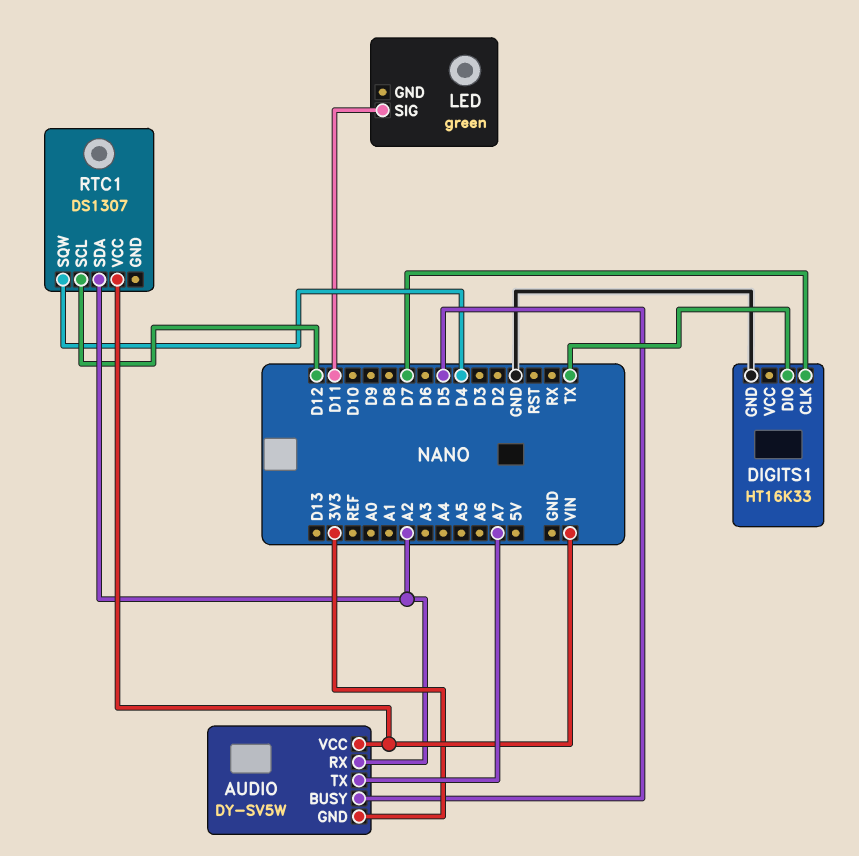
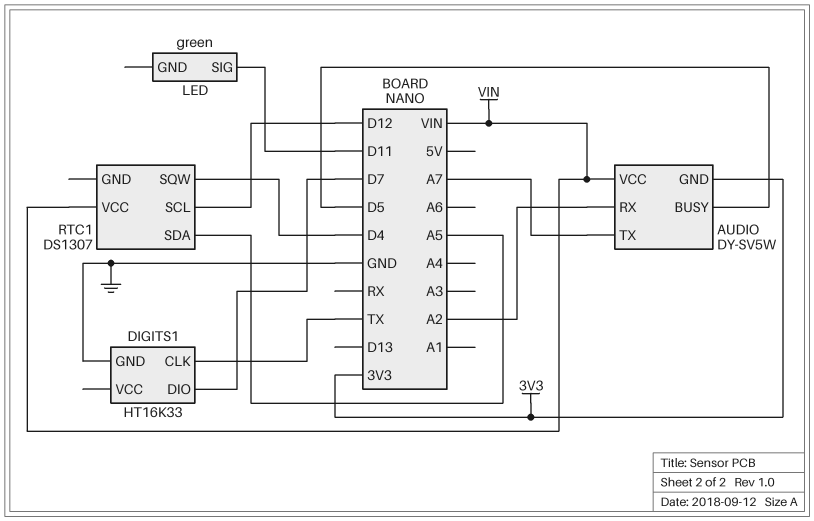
DIGITS1 pin CLK: D7 -> TX
DIGITS1 pin DIO: TX -> D7
RTC1 pin SDA: A2 -> A5

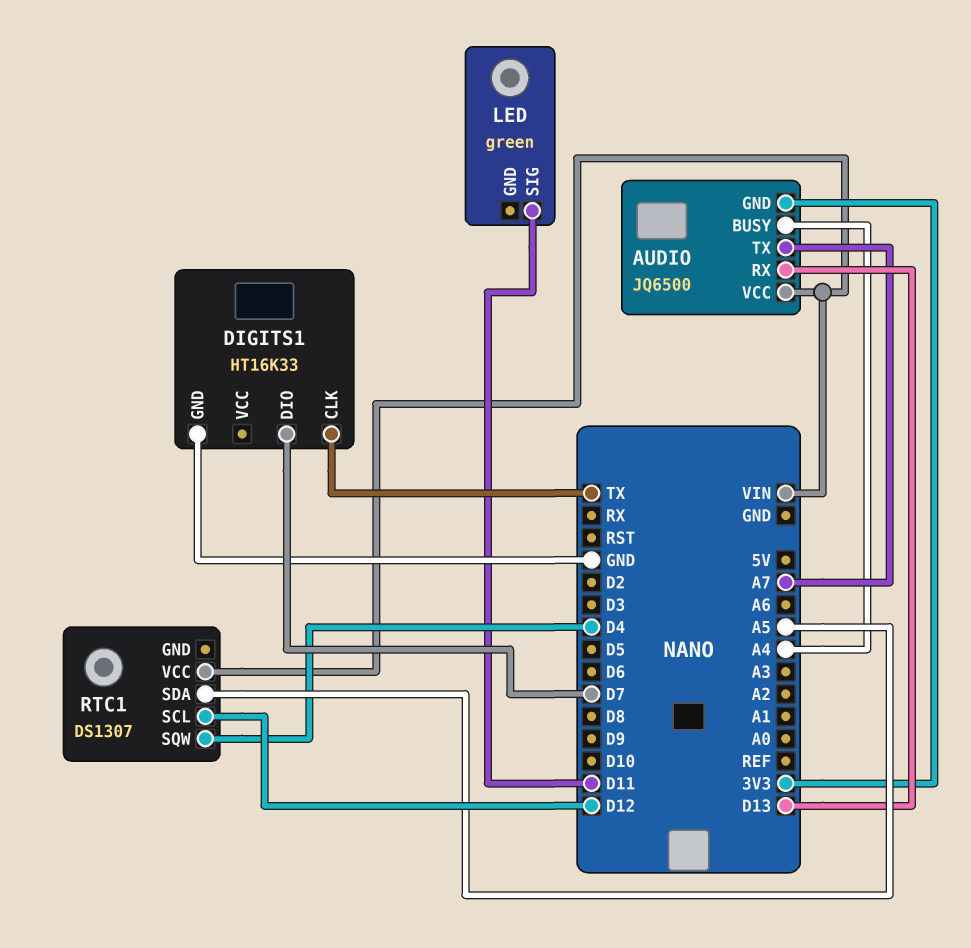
AUDIO: DY-SV5W -> JQ6500
AUDIO pin BUSY: D5 -> A4
AUDIO pin RX: A2 -> D13

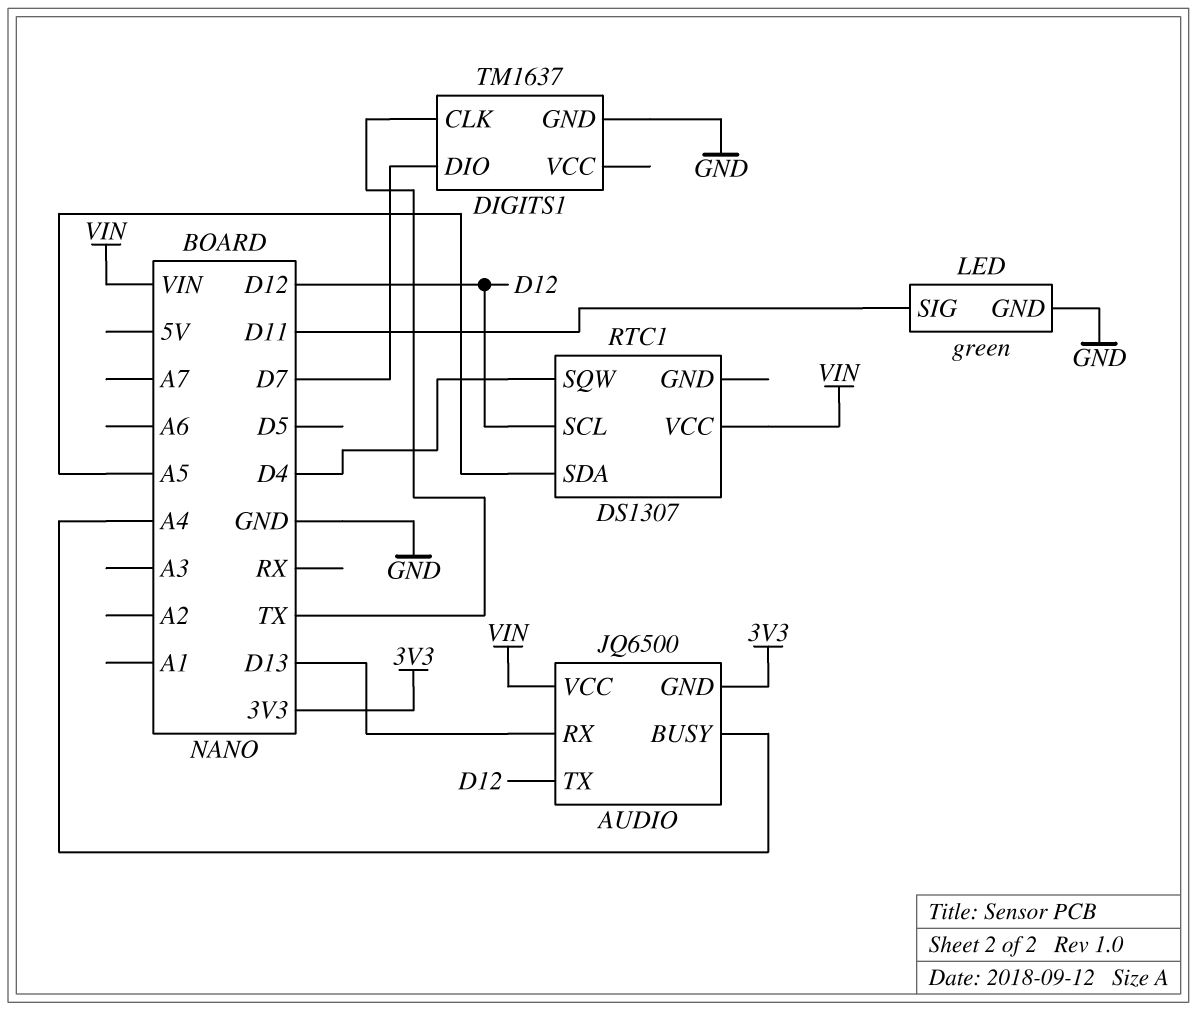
AUDIO pin TX: A7 -> D12
DIGITS1: HT16K33 -> TM1637
LED pin GND: none -> GND

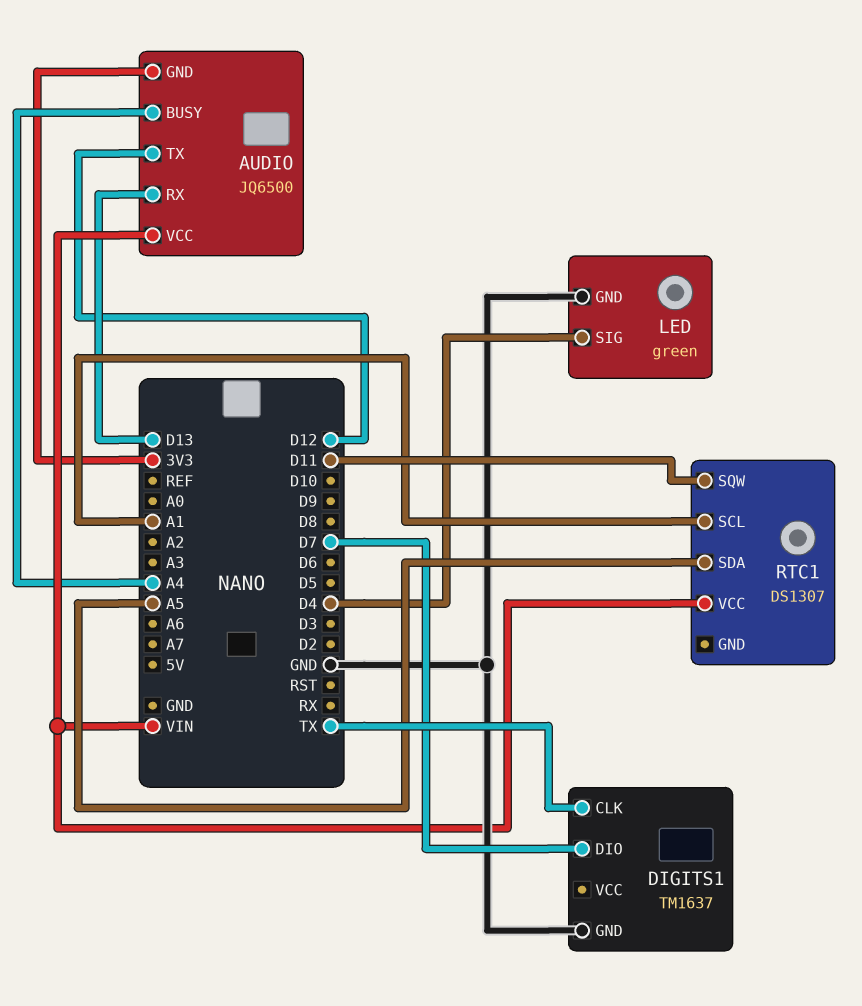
LED pin SIG: D11 -> D4
RTC1 pin SCL: D12 -> A1
RTC1 pin SQW: D4 -> D11

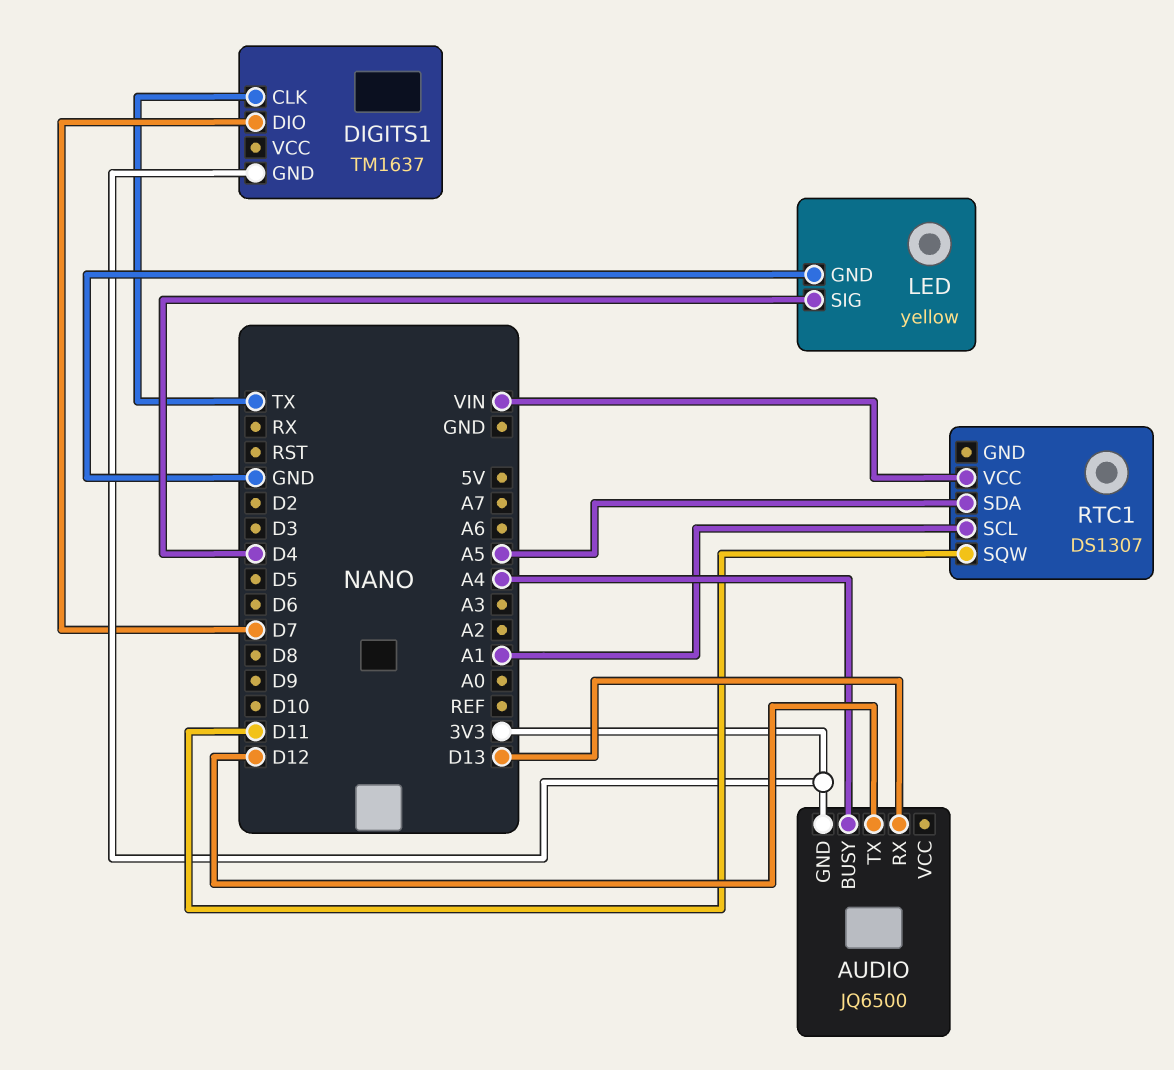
AUDIO pin VCC: VIN -> none
DIGITS1 pin GND: GND -> 3V3
LED: green -> yellow

